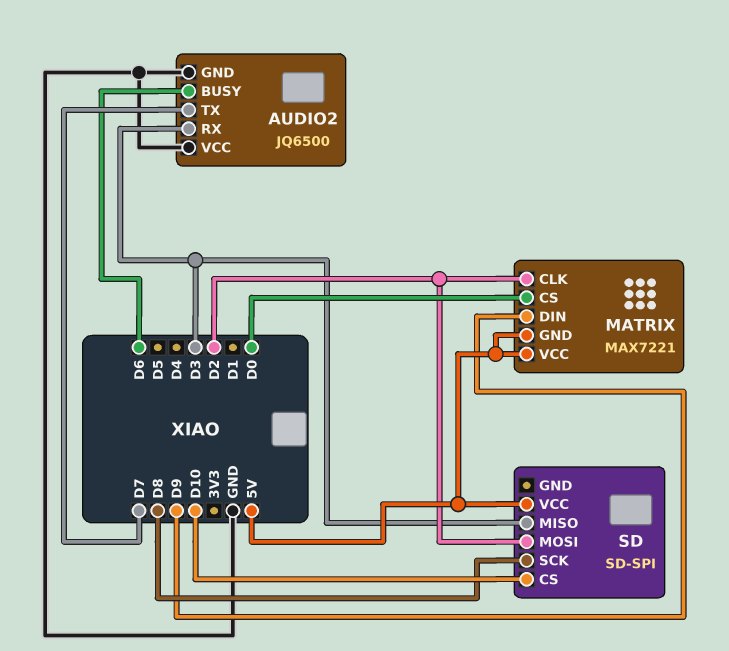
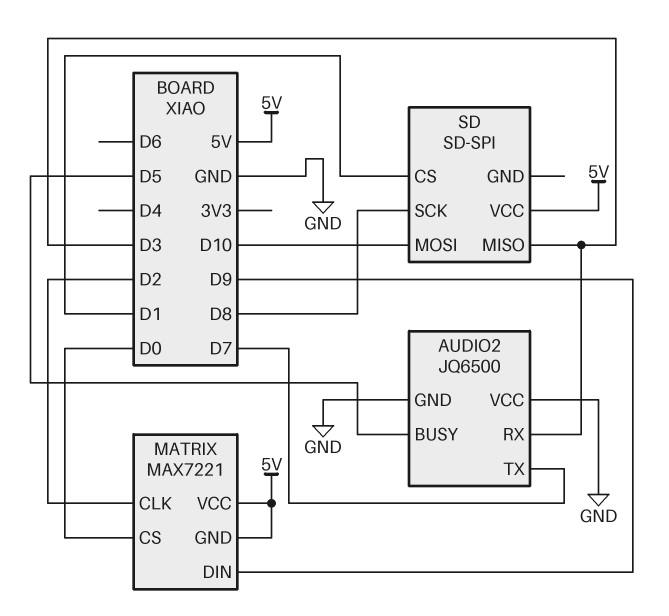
AUDIO2 pin BUSY: D6 -> D5
SD pin CS: D10 -> D1
SD pin MOSI: D2 -> D10

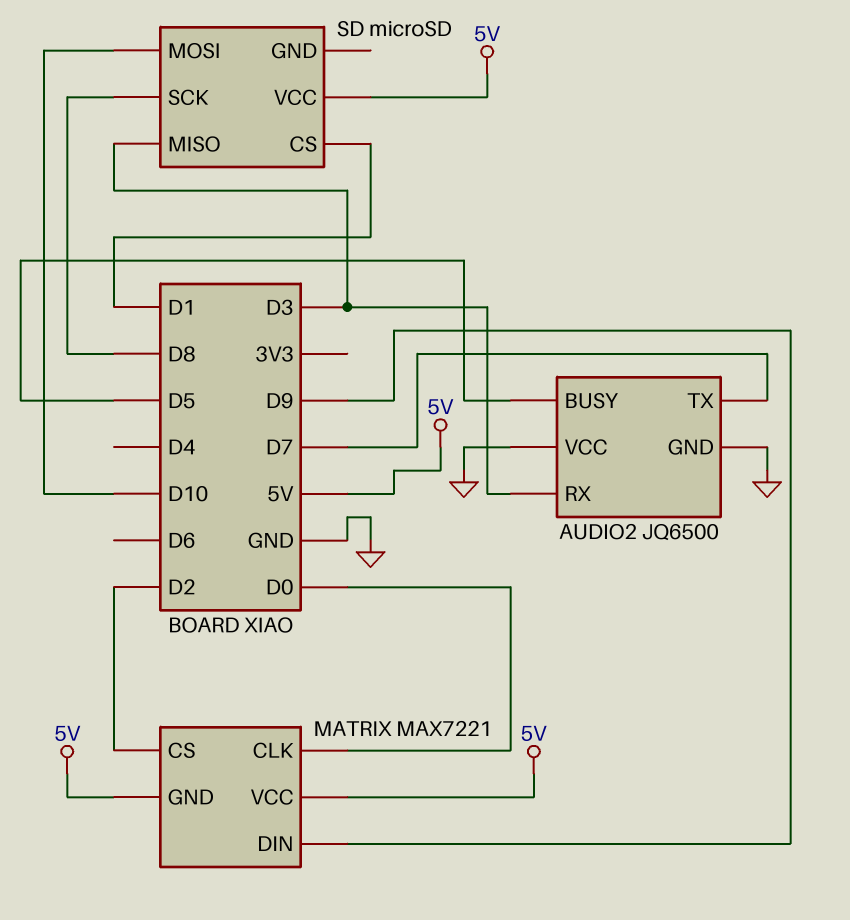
MATRIX pin CLK: D2 -> D0
MATRIX pin CS: D0 -> D2
SD: SD-SPI -> microSD

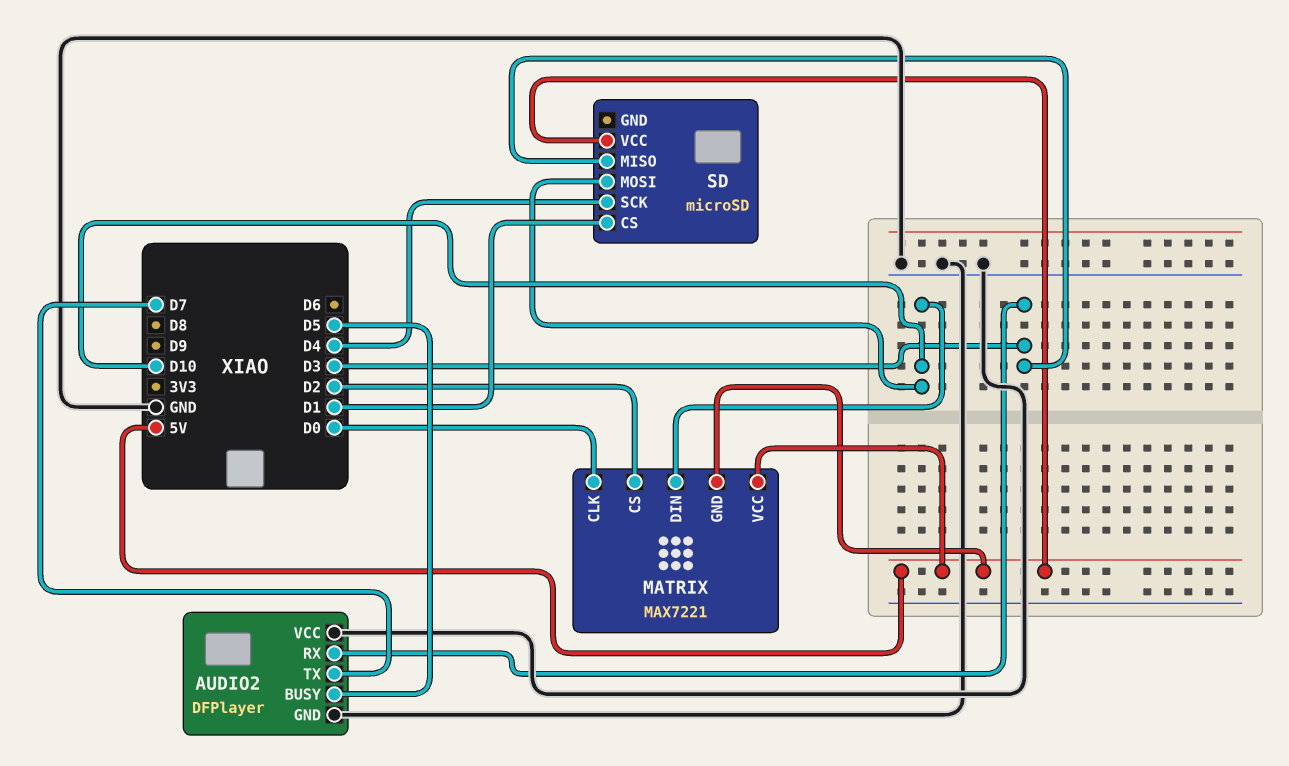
AUDIO2: JQ6500 -> DFPlayer
MATRIX pin DIN: D9 -> D10
SD pin SCK: D8 -> D4

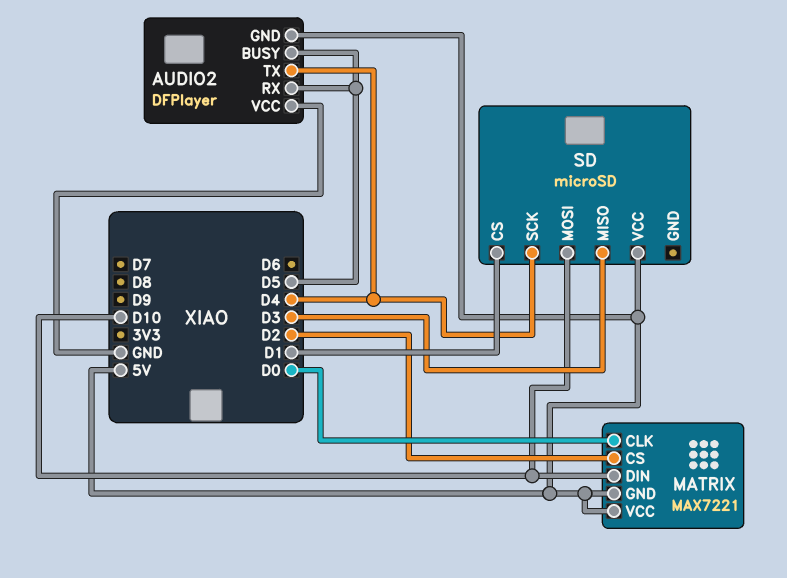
AUDIO2 pin GND: GND -> 5V
AUDIO2 pin RX: D3 -> D5
AUDIO2 pin TX: D7 -> D4

